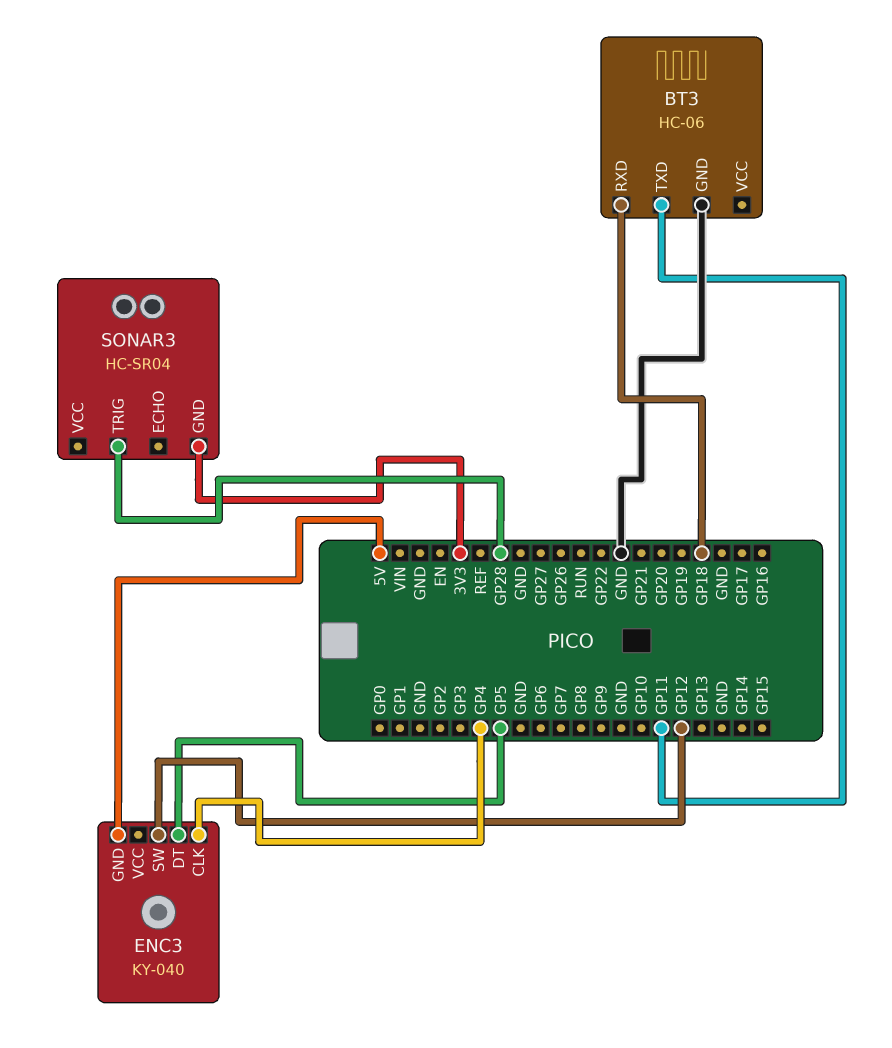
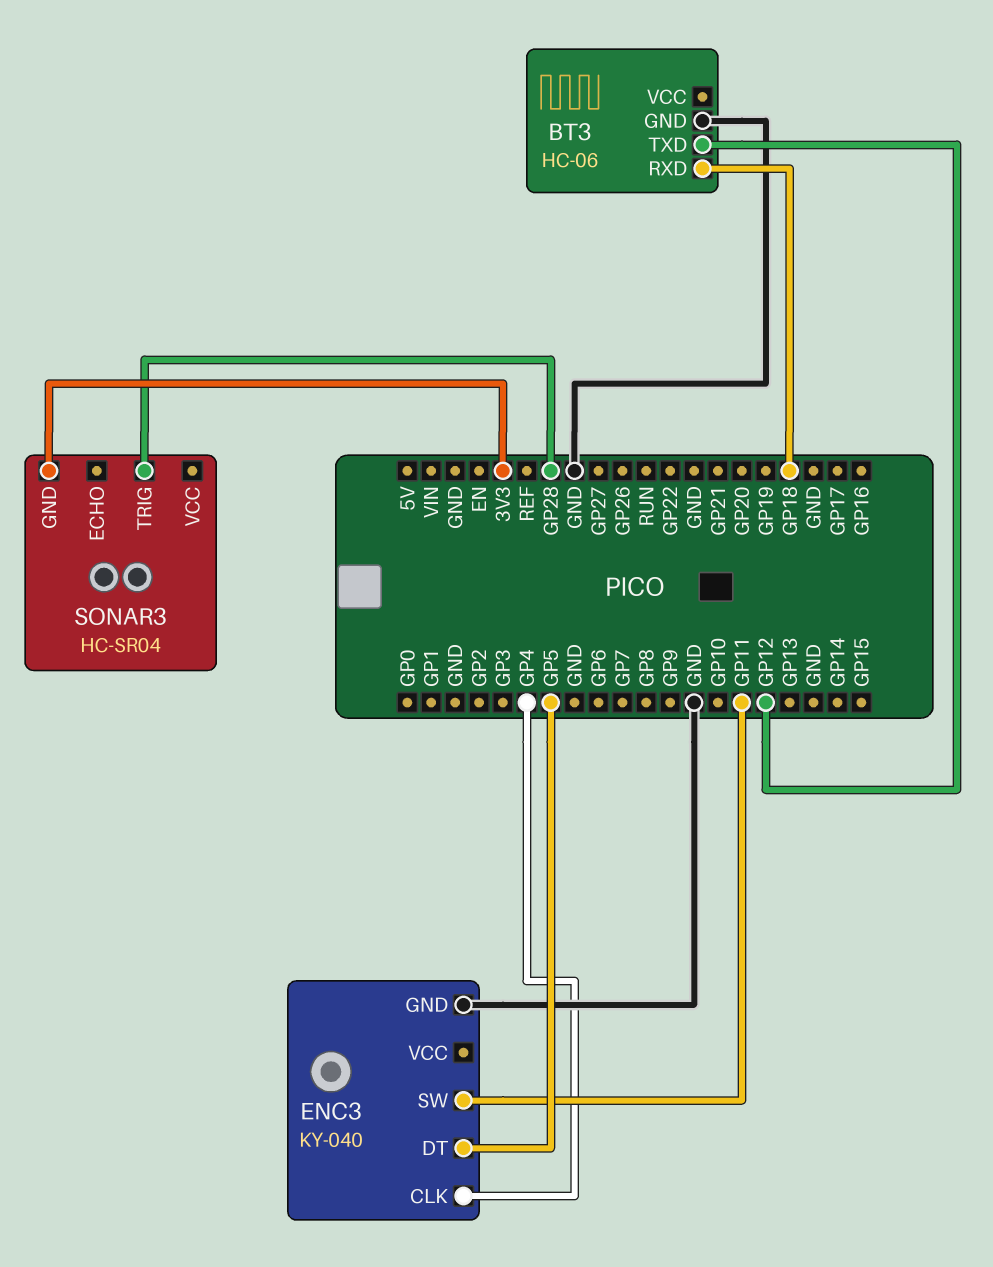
BT3 pin TXD: GP11 -> GP12
ENC3 pin GND: 5V -> GND
ENC3 pin SW: GP12 -> GP11

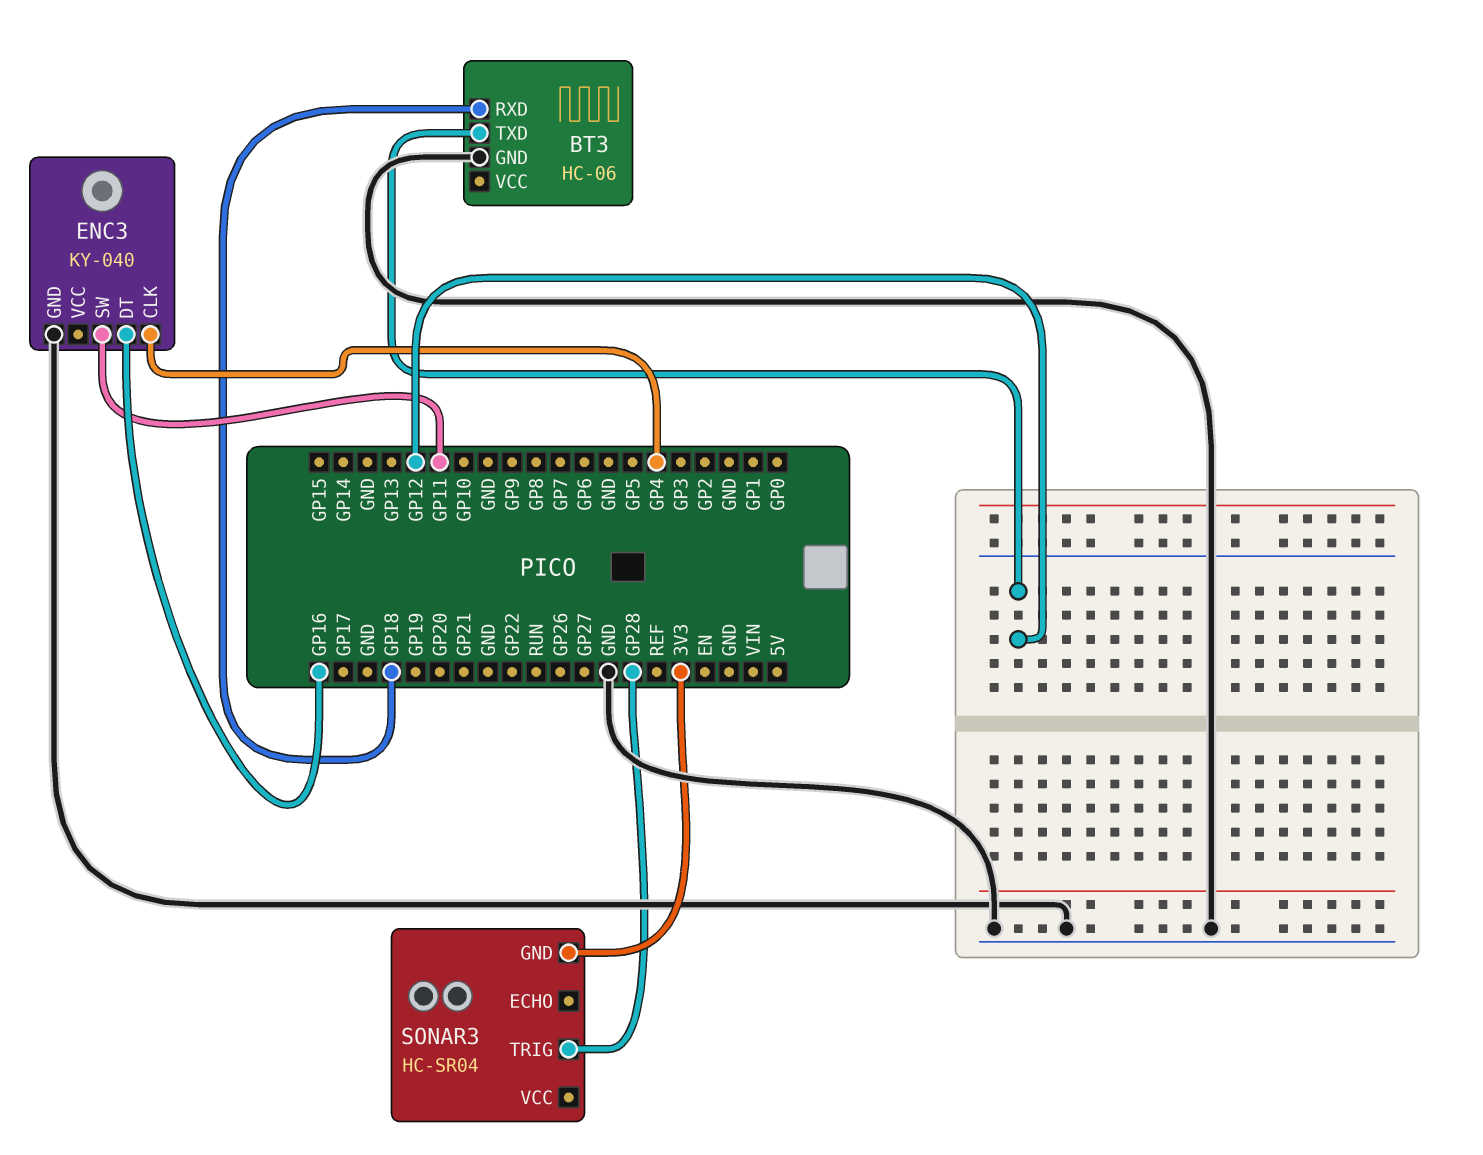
ENC3 pin DT: GP5 -> GP16

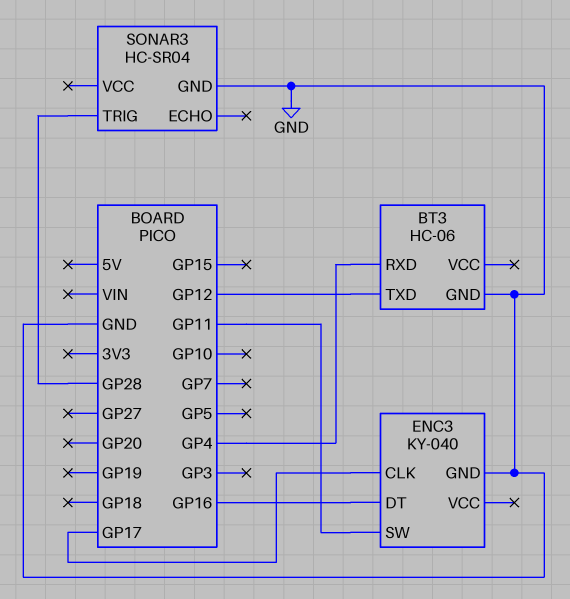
BT3 pin RXD: GP18 -> GP4
ENC3 pin CLK: GP4 -> GP17
SONAR3 pin GND: 3V3 -> GND

